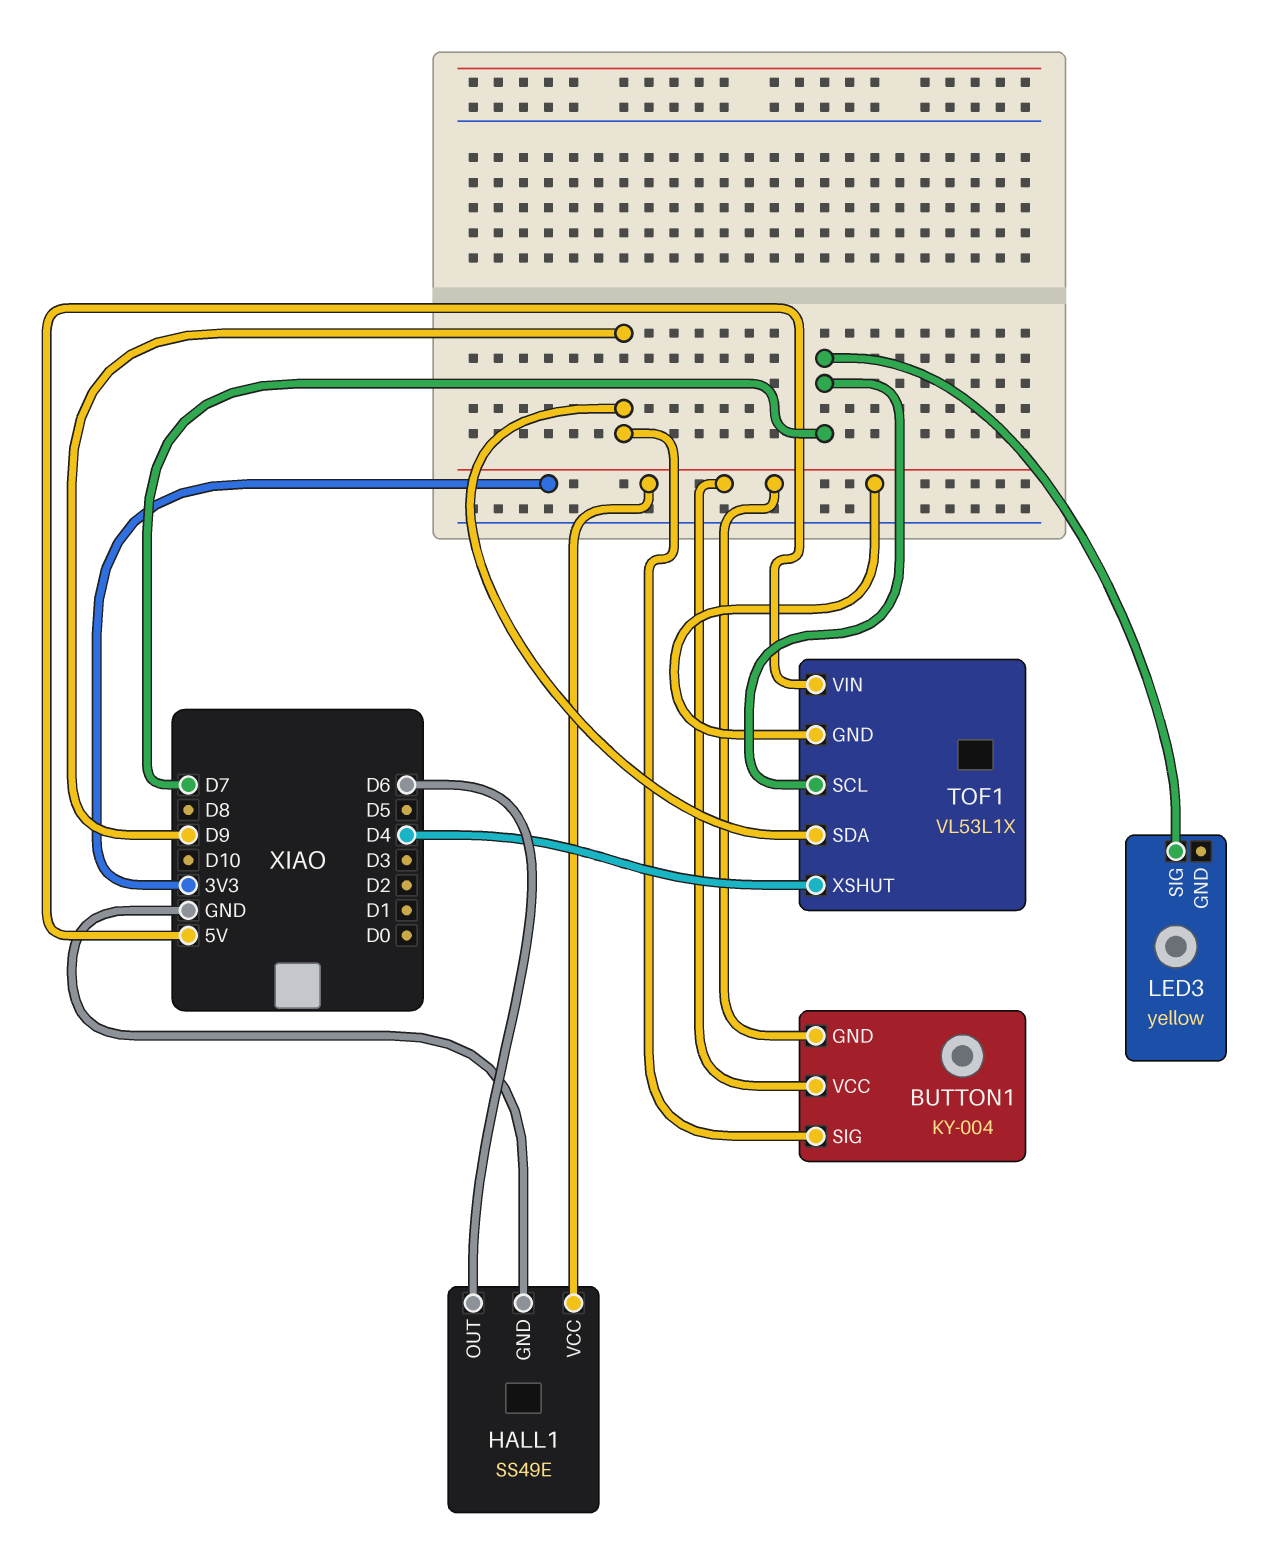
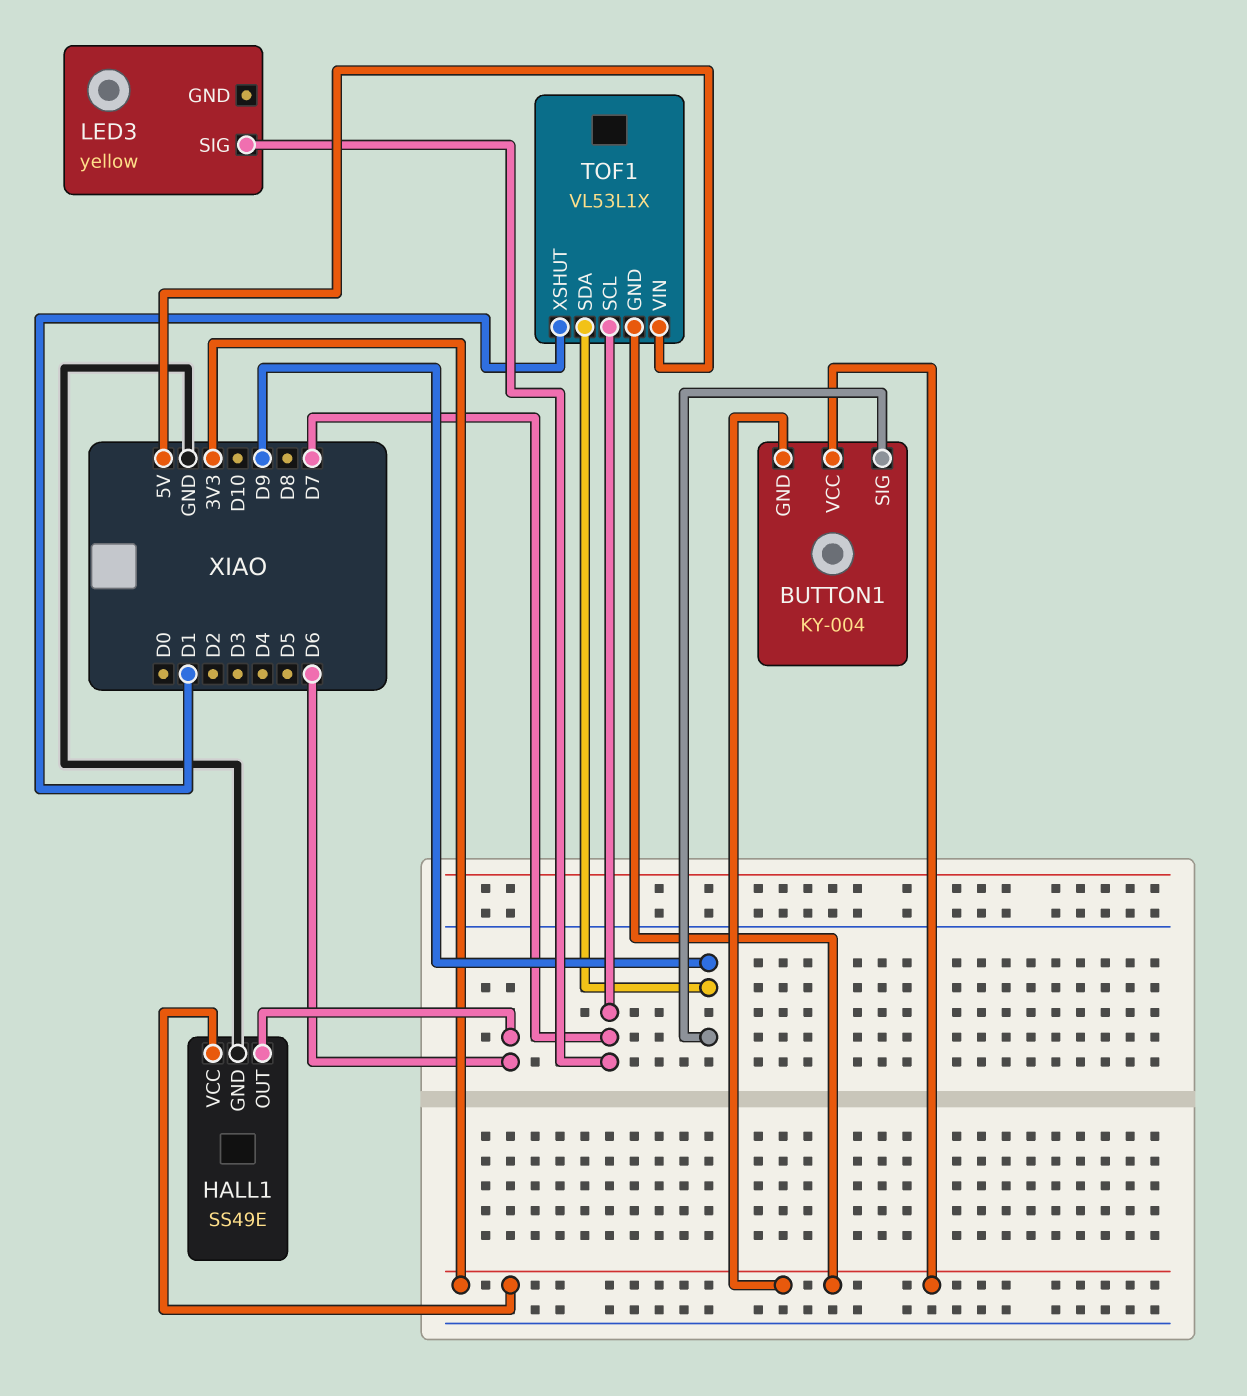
TOF1 pin XSHUT: D4 -> D1

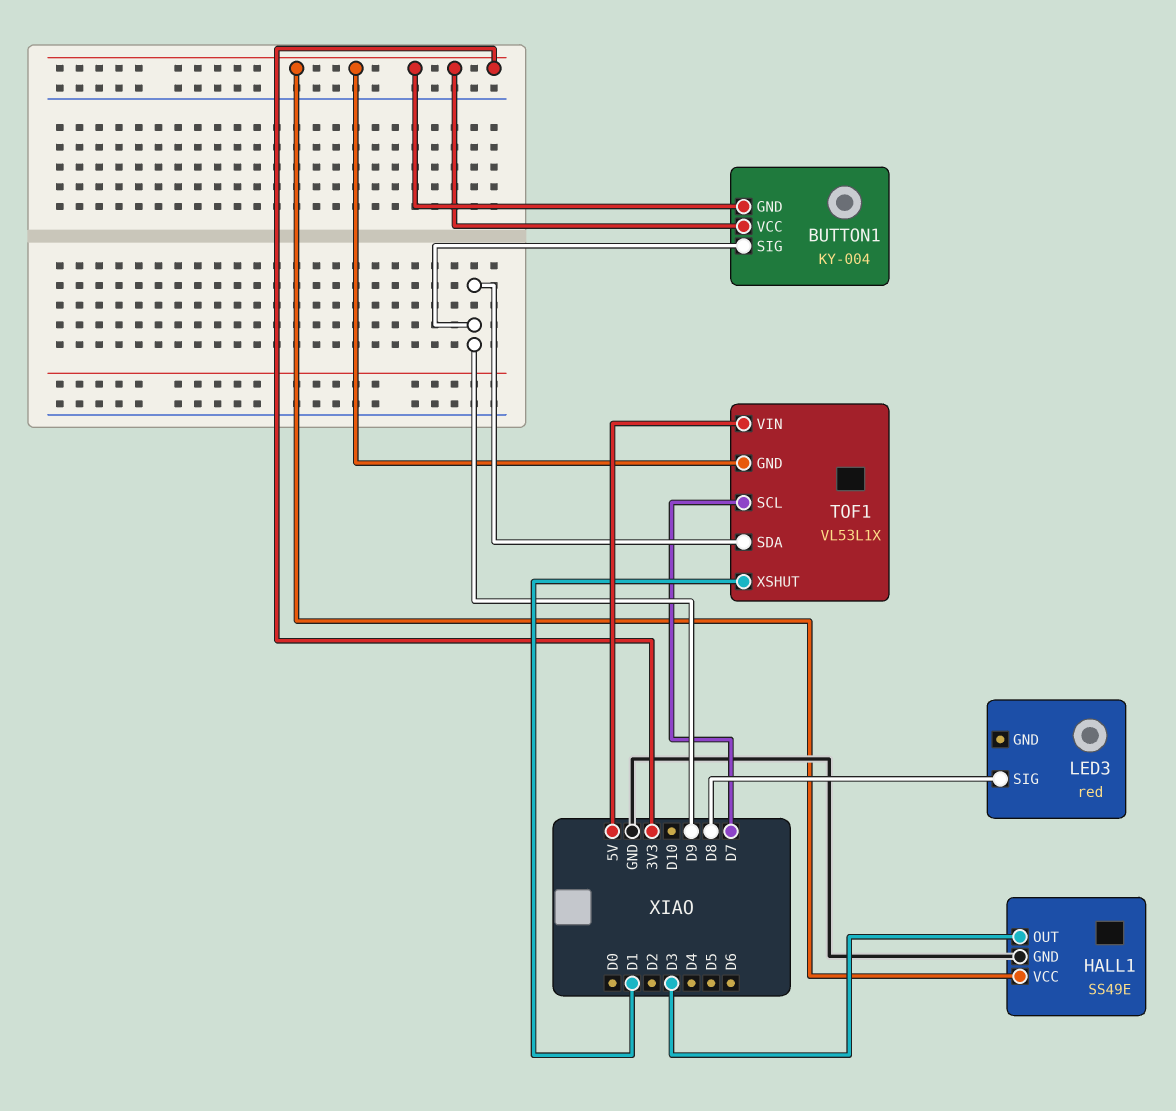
HALL1 pin OUT: D6 -> D3
LED3: yellow -> red
LED3 pin SIG: D7 -> D8

